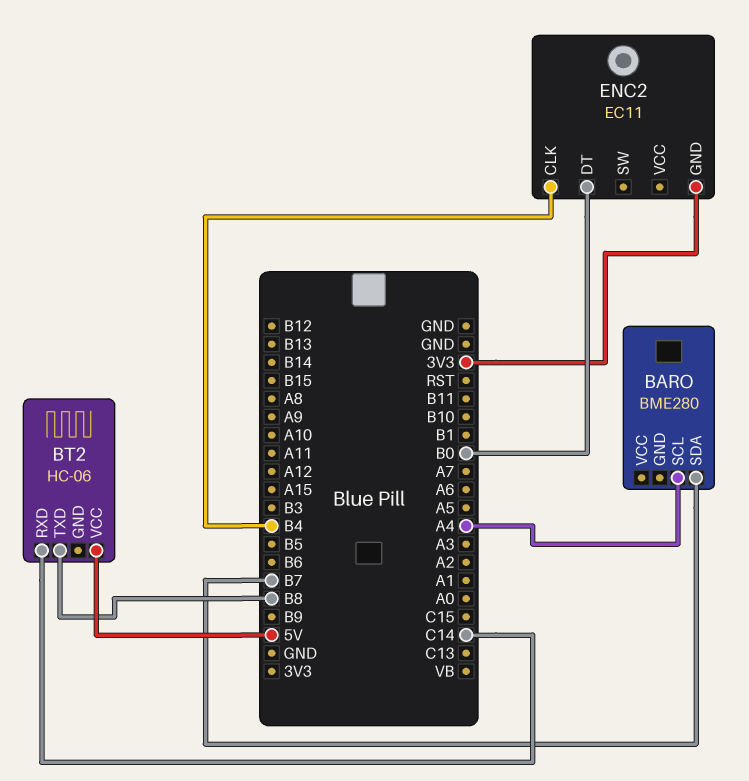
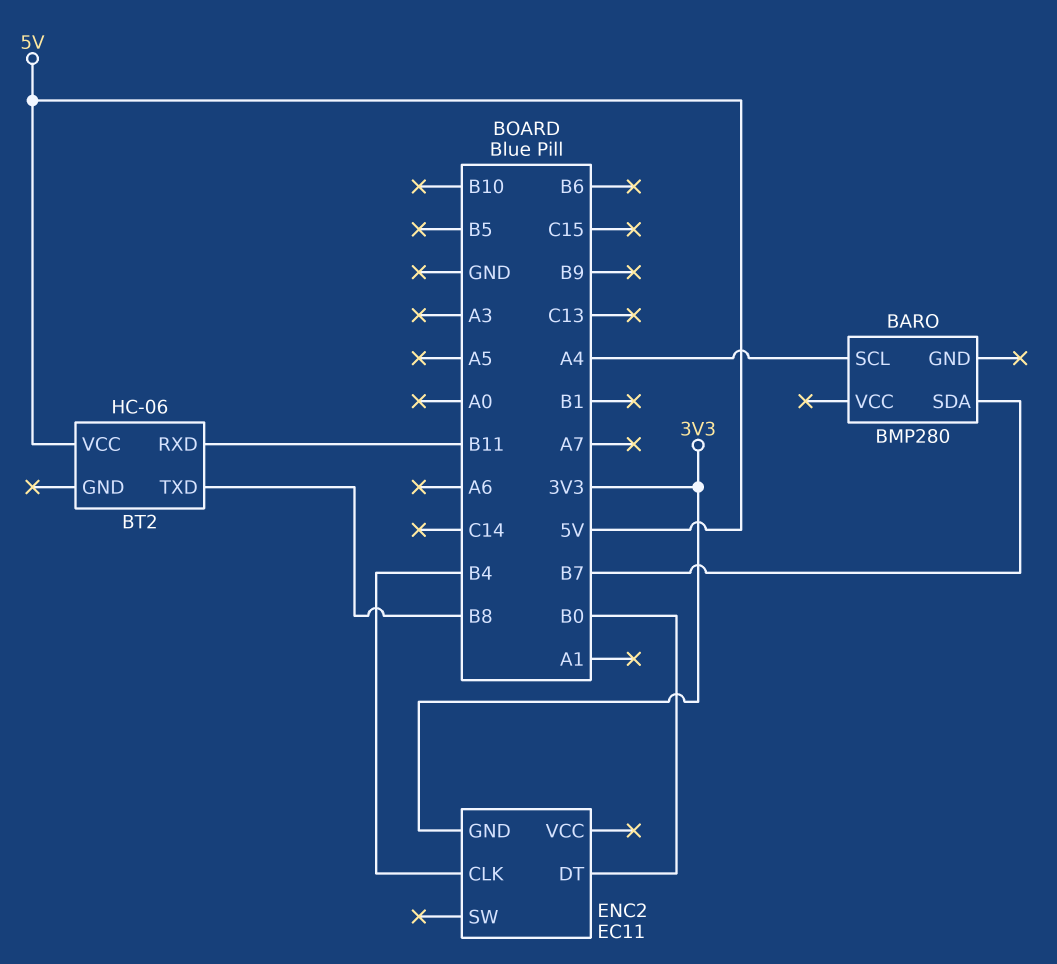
BARO: BME280 -> BMP280
BT2 pin RXD: C14 -> B11

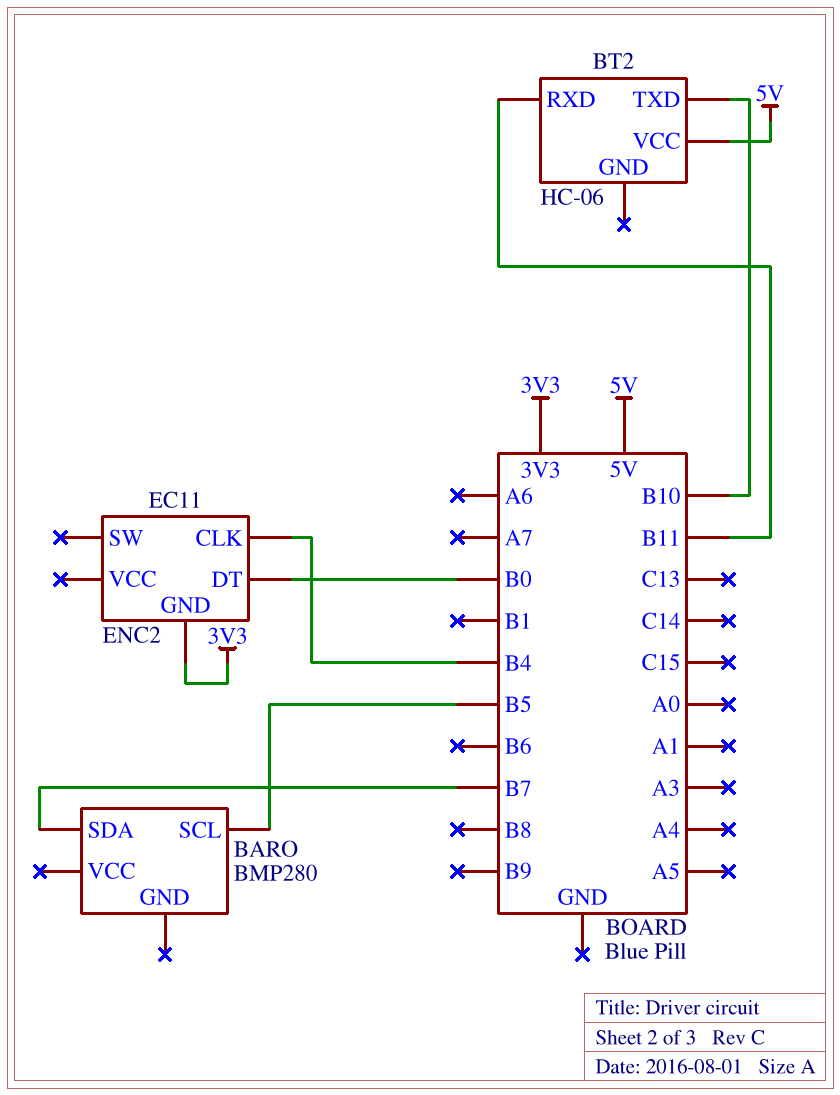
BARO pin SCL: A4 -> B5
BT2 pin TXD: B8 -> B10

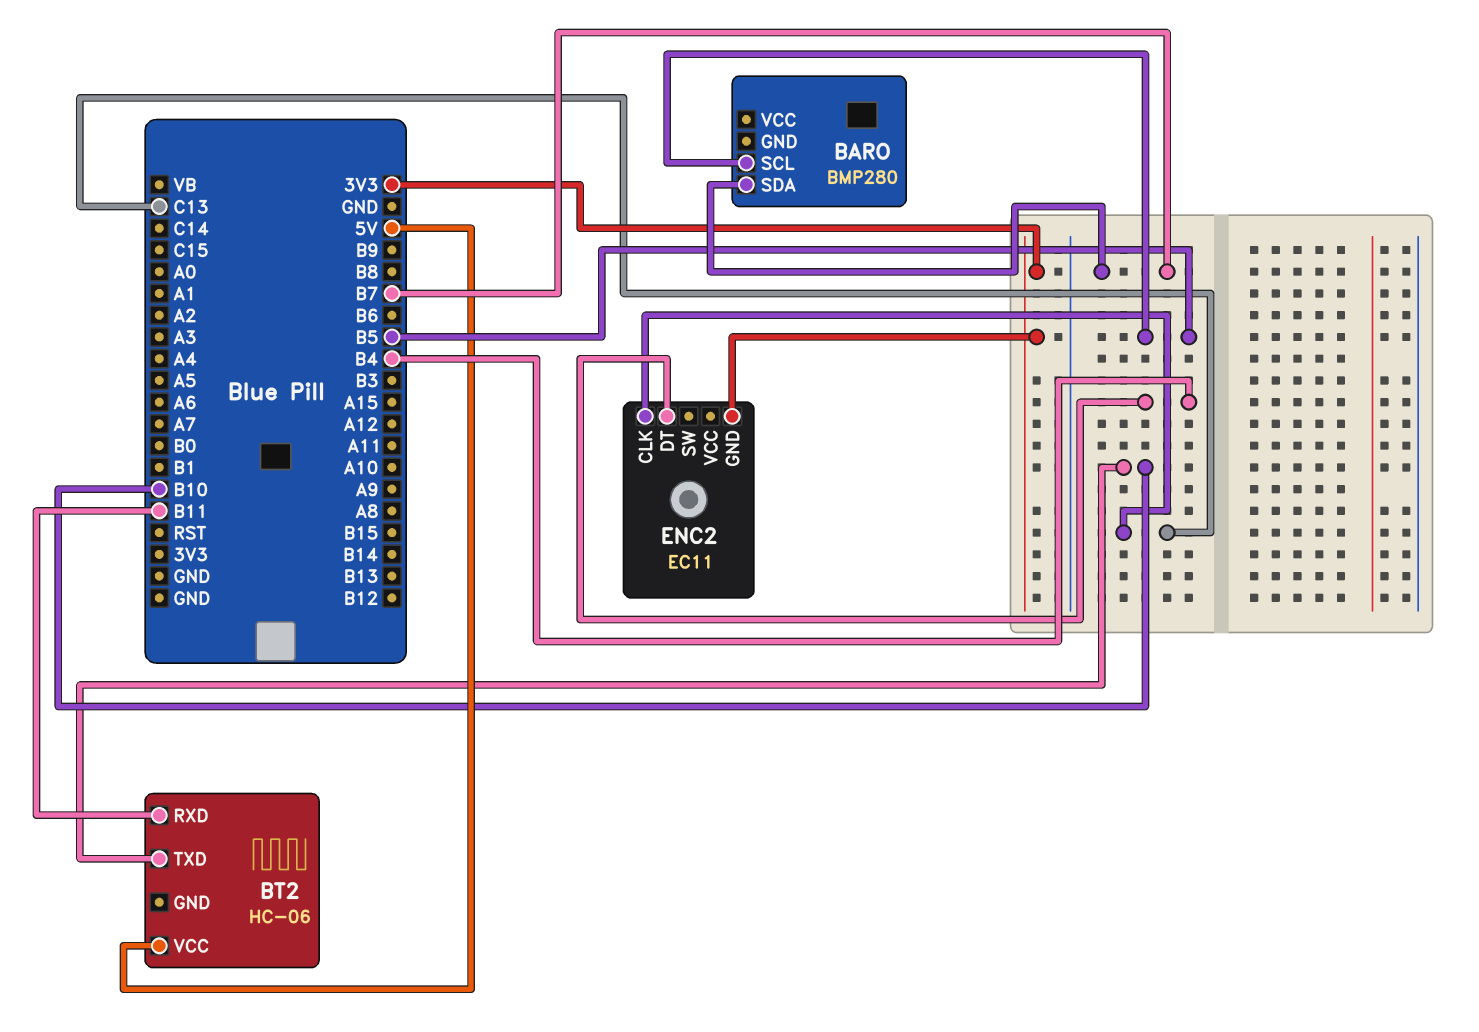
ENC2 pin CLK: B4 -> C13
ENC2 pin DT: B0 -> B4

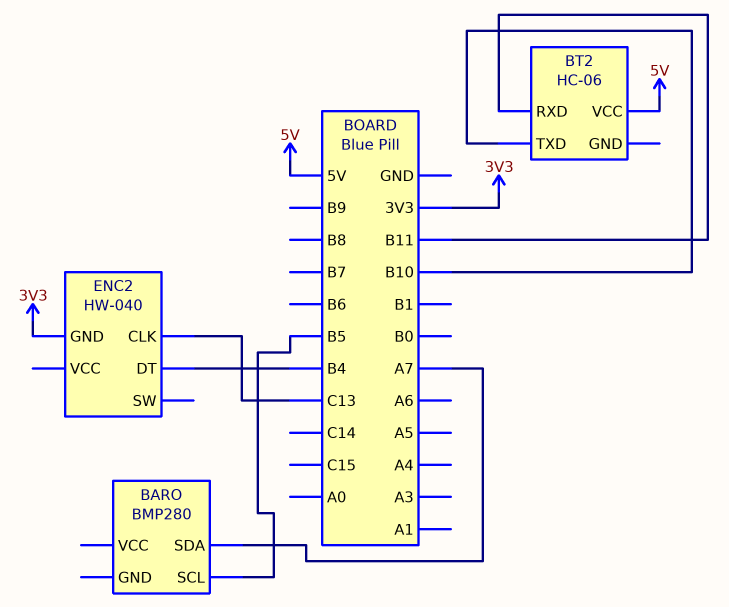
BARO pin SDA: B7 -> A7
ENC2: EC11 -> HW-040

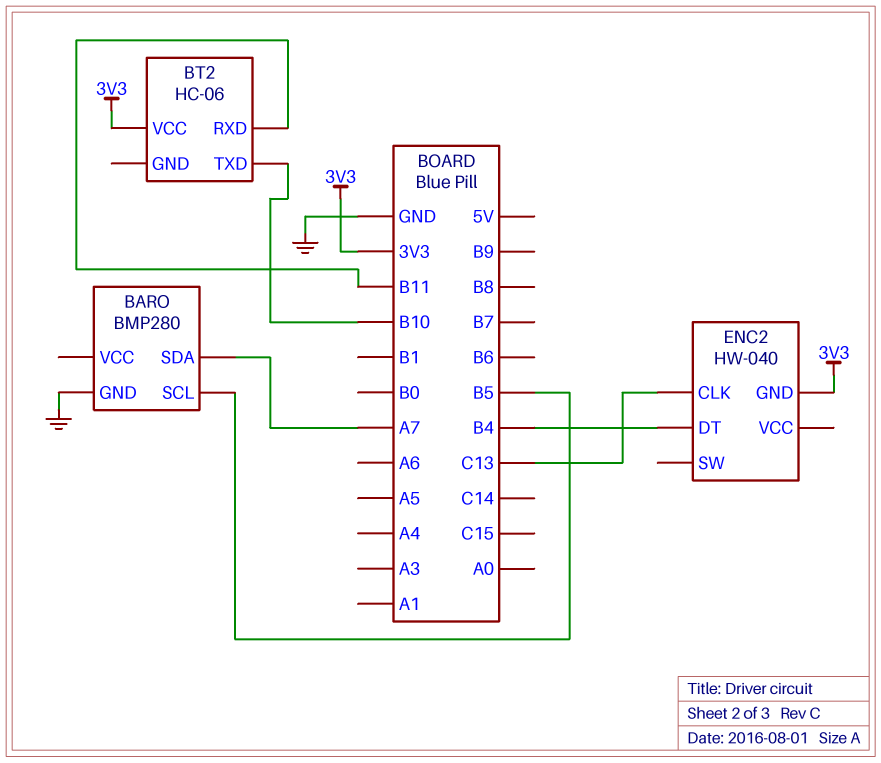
BARO pin GND: none -> GND
BT2 pin VCC: 5V -> 3V3

